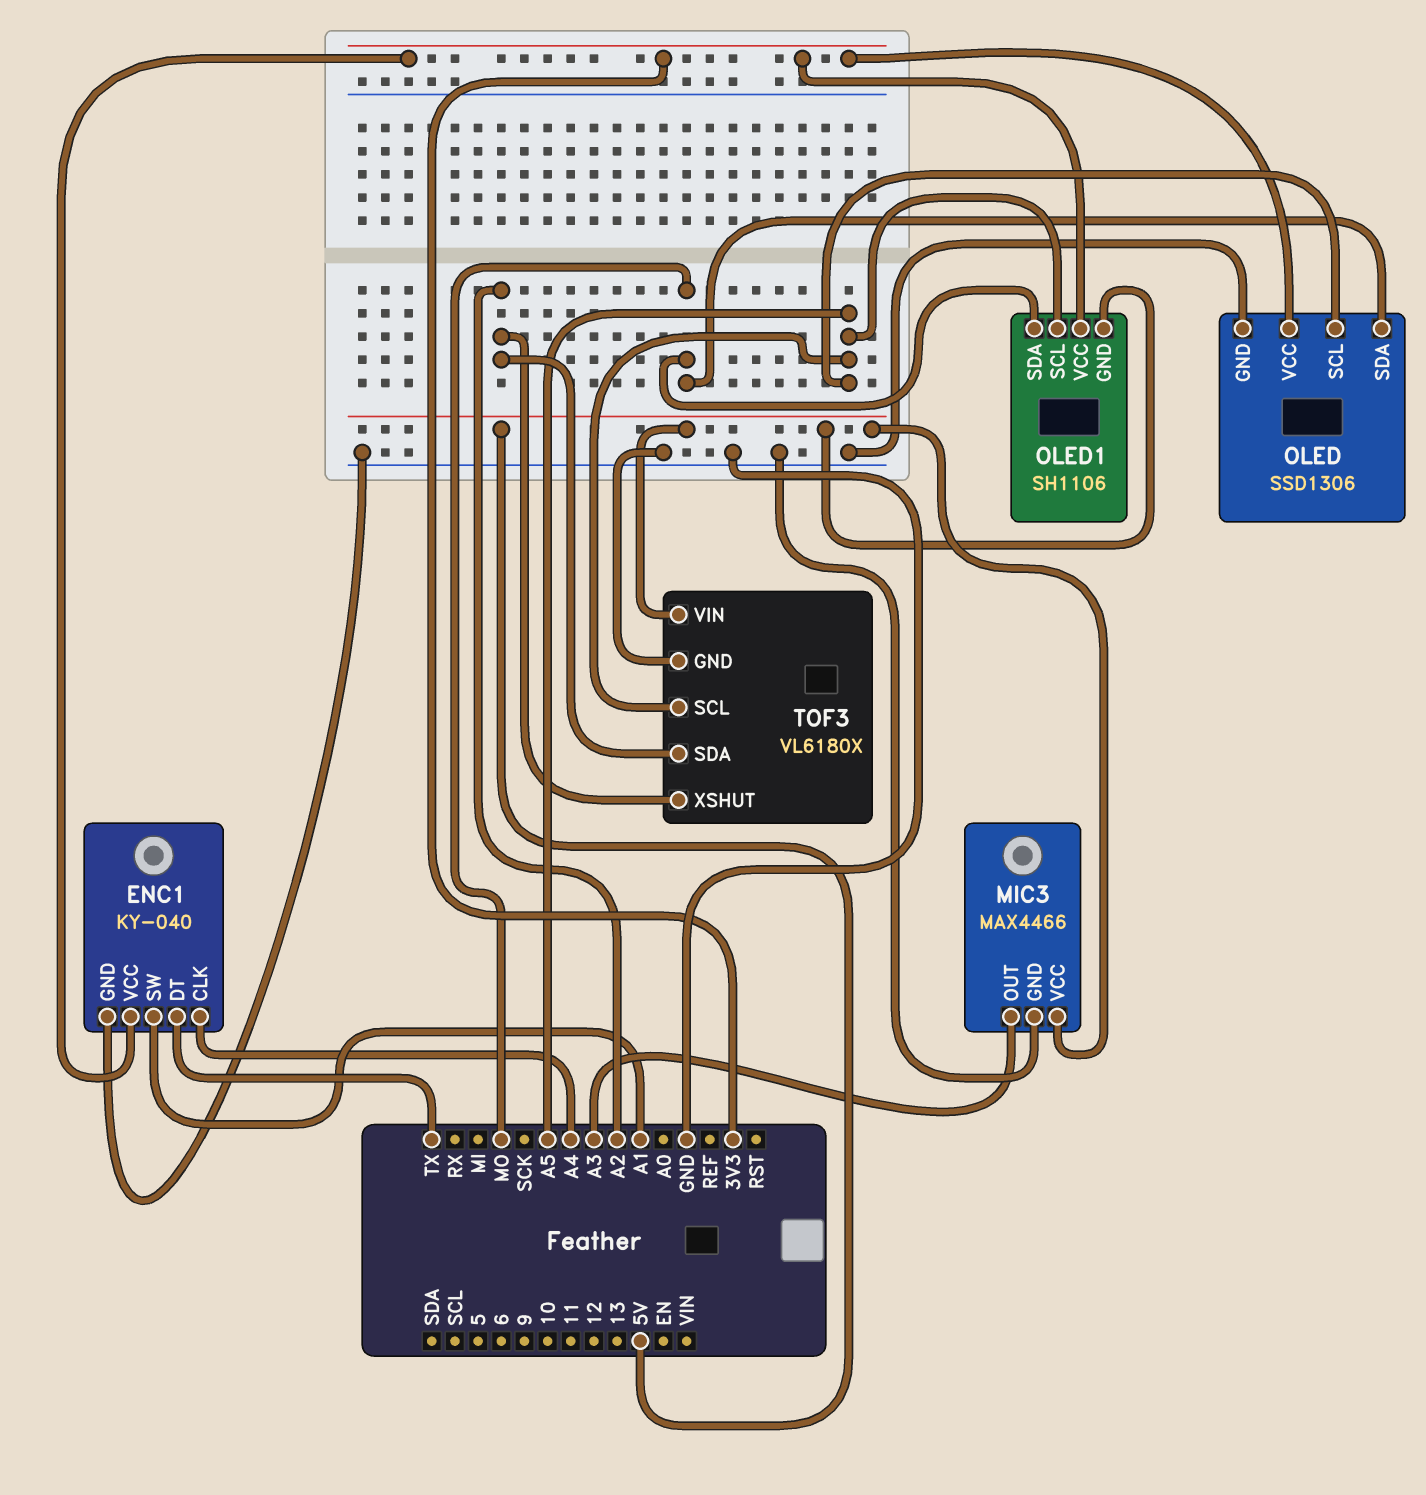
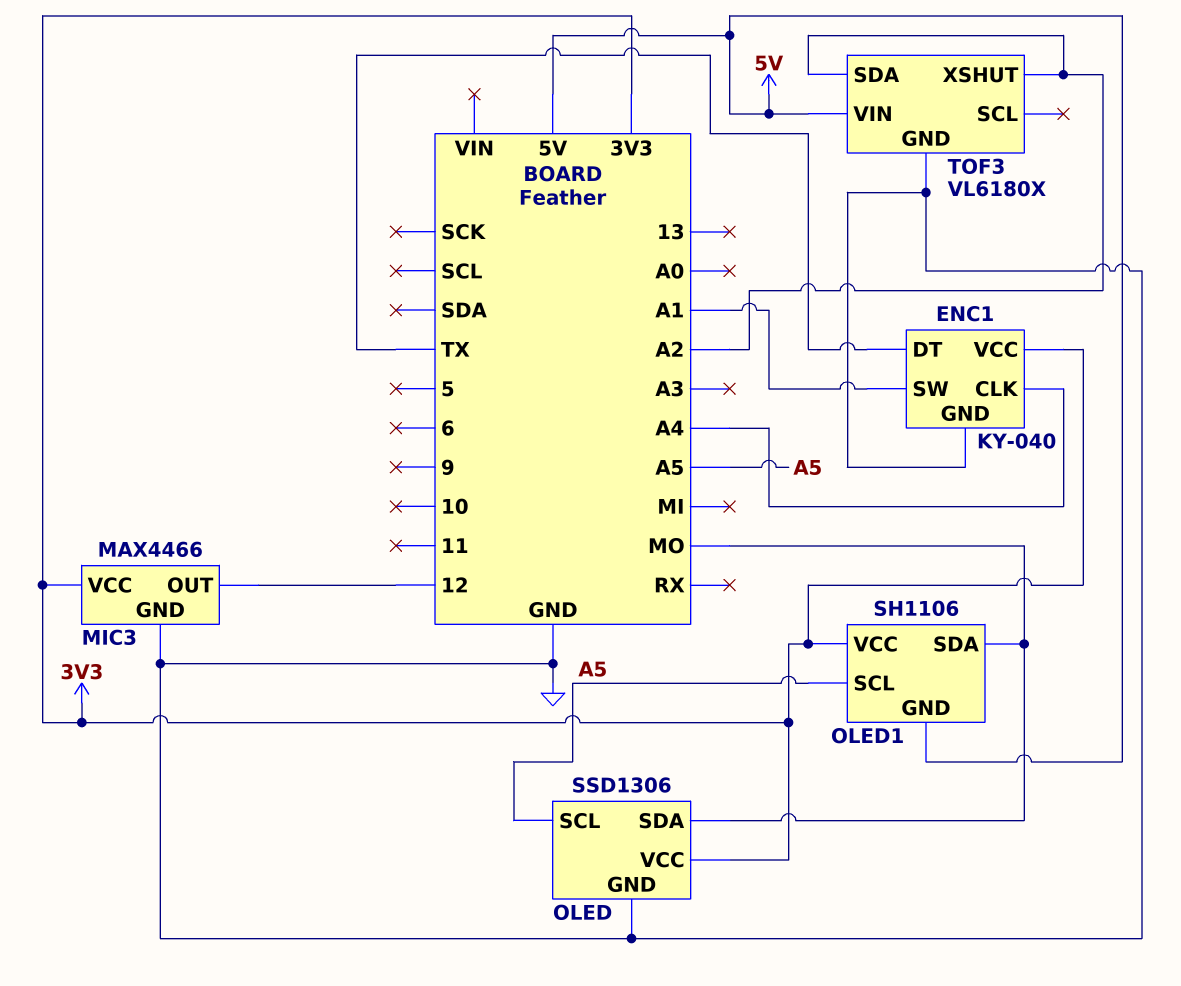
MIC3 pin OUT: A3 -> 12
MIC3 pin VCC: 5V -> 3V3
TOF3 pin SCL: A5 -> none

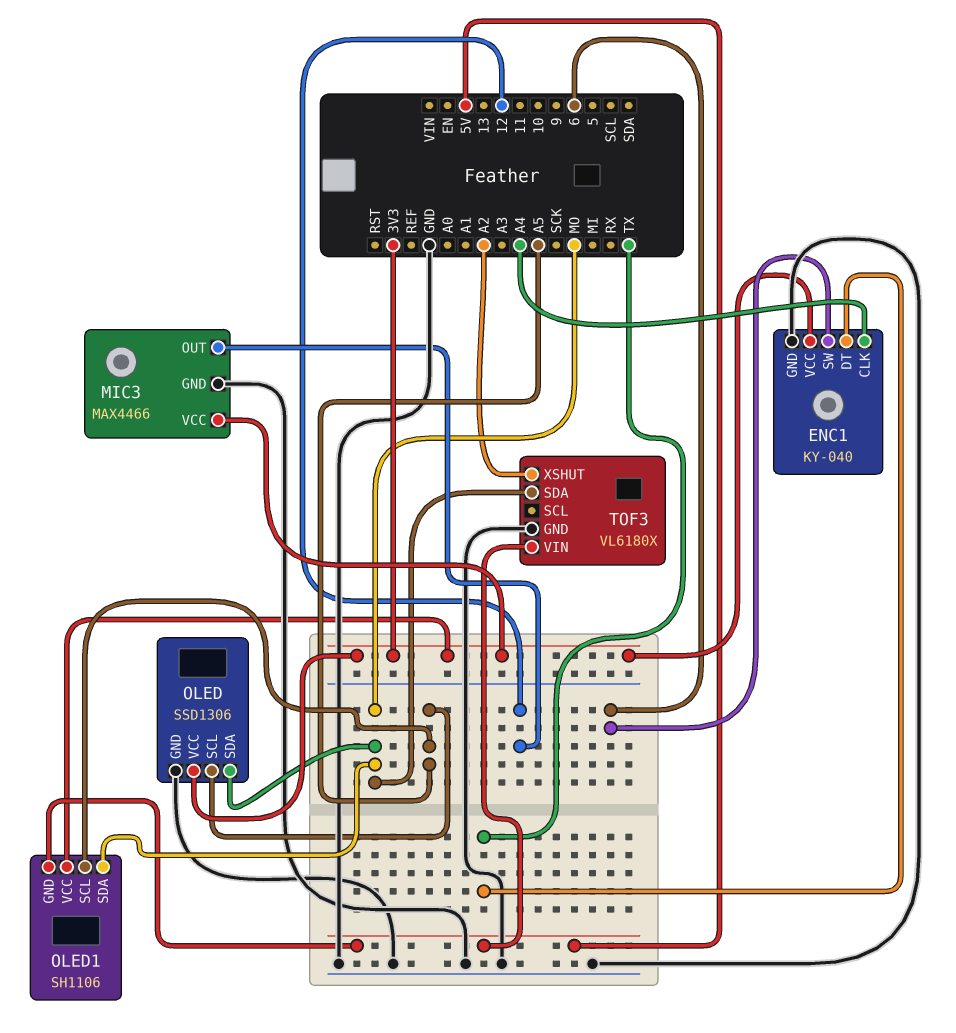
ENC1 pin SW: A1 -> 6
TOF3 pin SDA: A2 -> MO

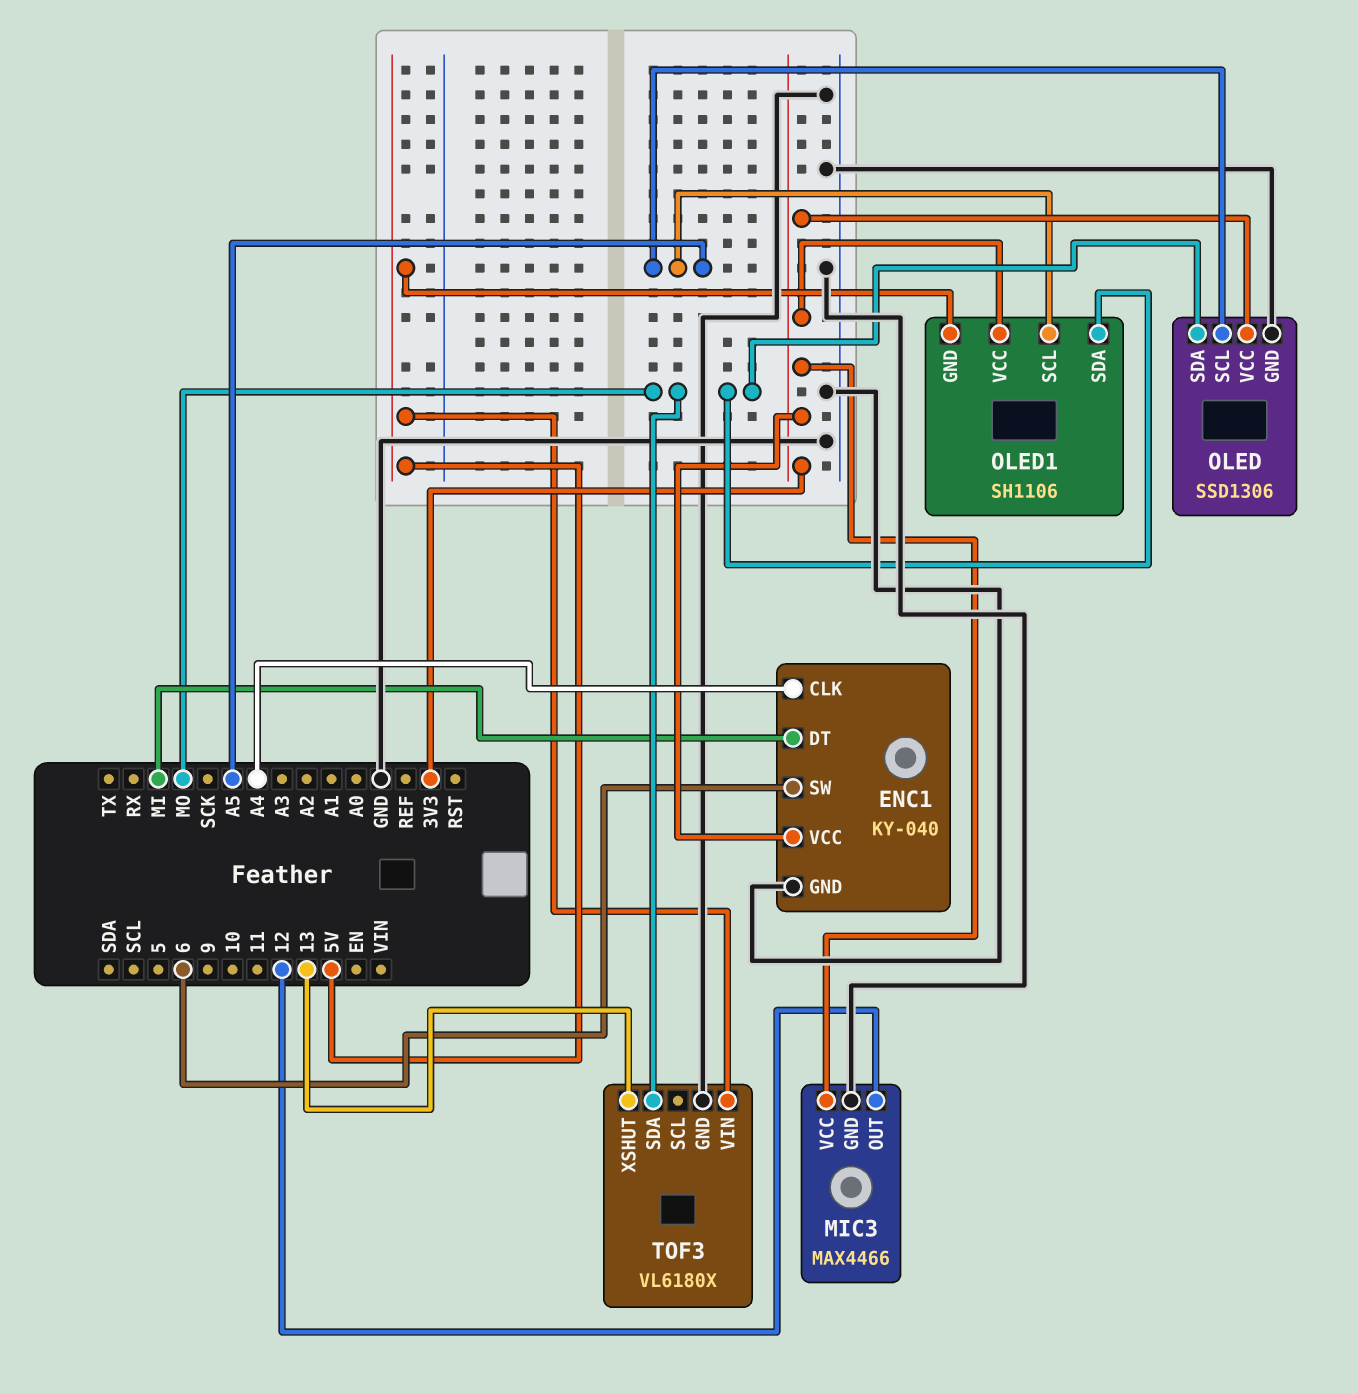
ENC1 pin DT: TX -> MI
TOF3 pin XSHUT: A2 -> 13

